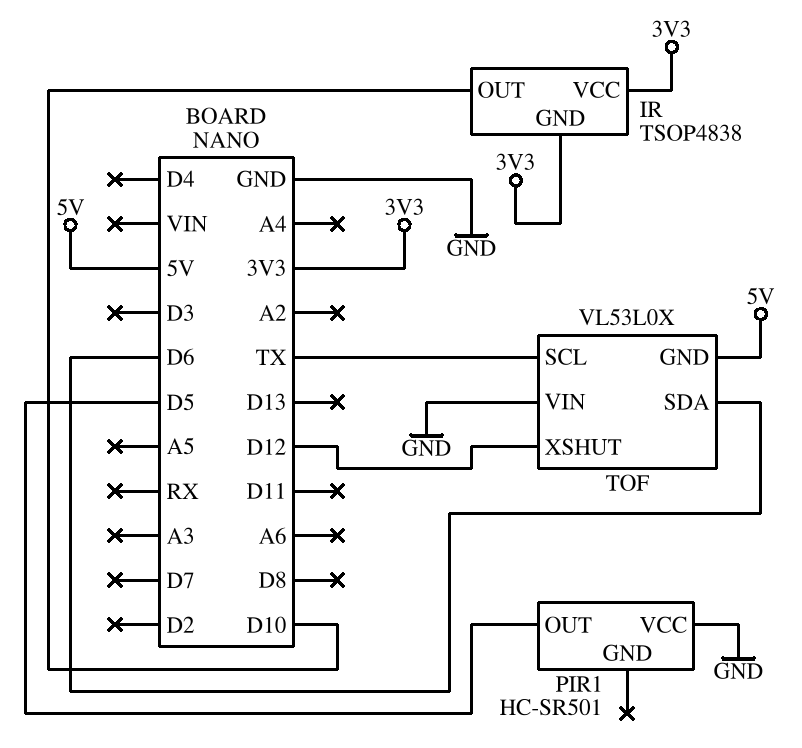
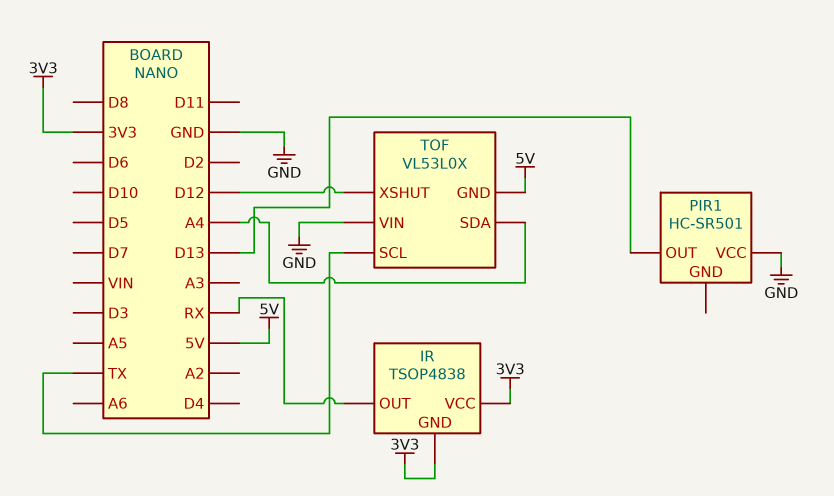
IR pin OUT: D10 -> RX
PIR1 pin OUT: D5 -> D13
TOF pin SDA: D6 -> A4

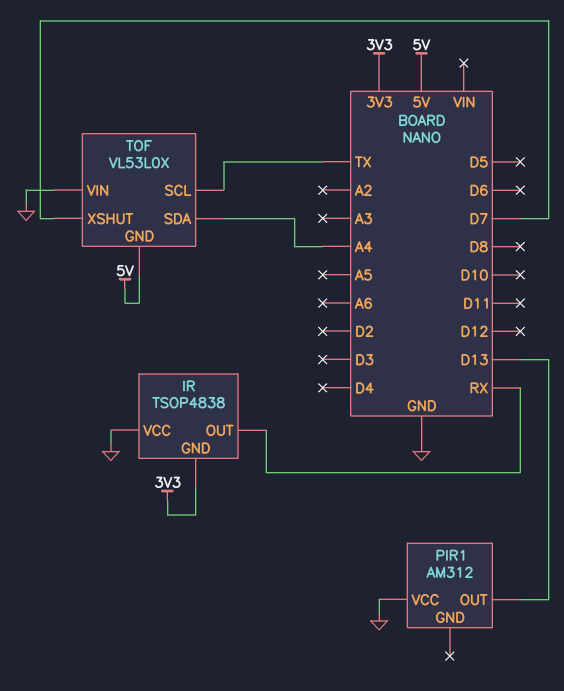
IR pin VCC: 3V3 -> GND
PIR1: HC-SR501 -> AM312
TOF pin XSHUT: D12 -> D7

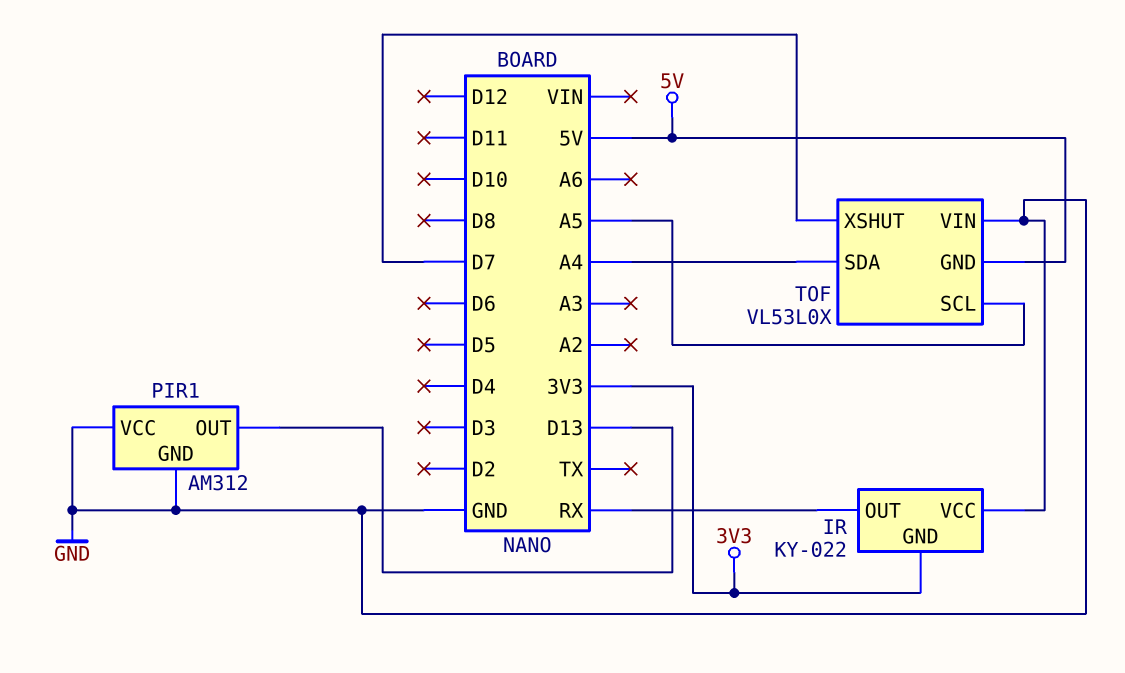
IR: TSOP4838 -> KY-022
PIR1 pin GND: none -> GND
TOF pin SCL: TX -> A5

